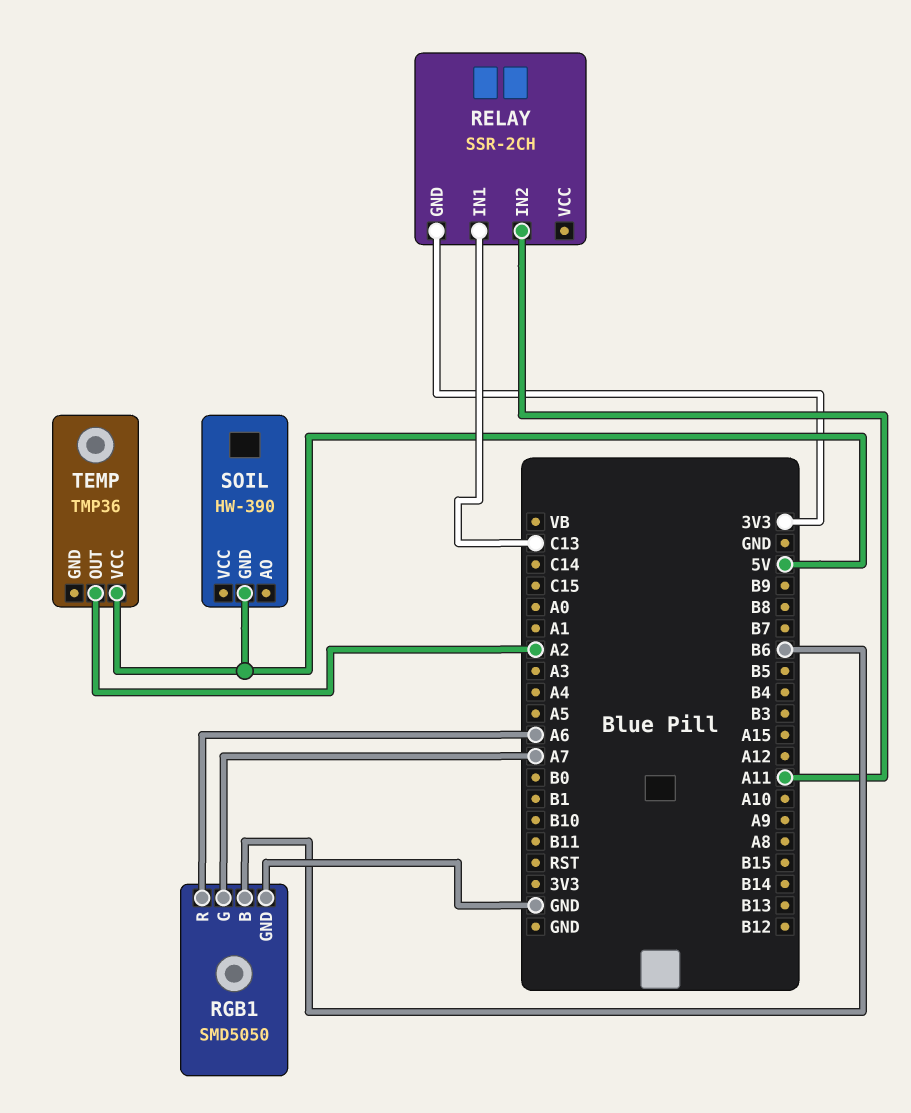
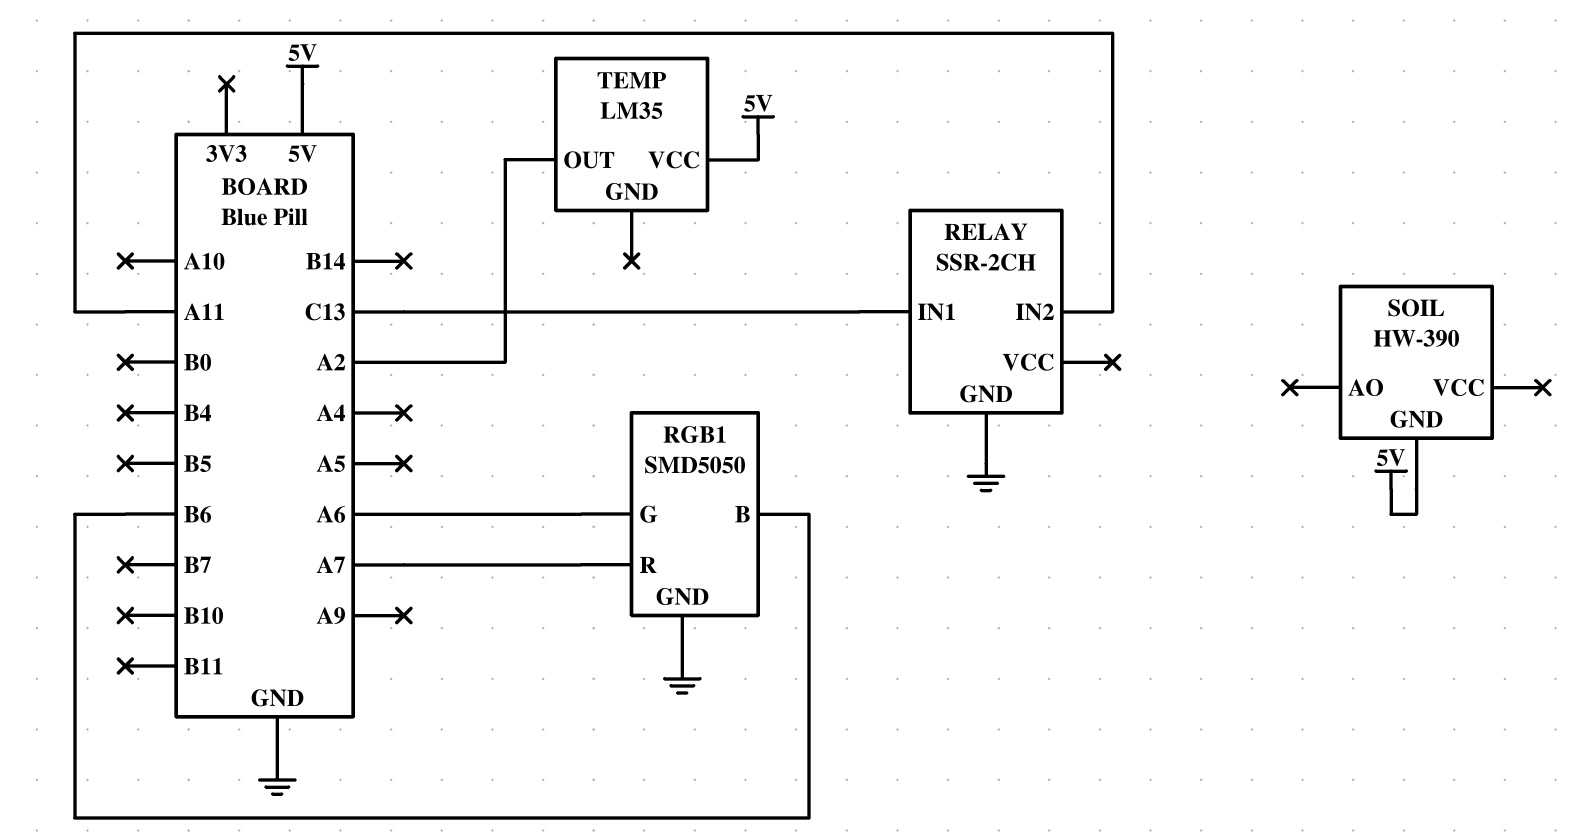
RELAY pin GND: 3V3 -> GND
RGB1 pin G: A7 -> A6
RGB1 pin R: A6 -> A7
TEMP: TMP36 -> LM35

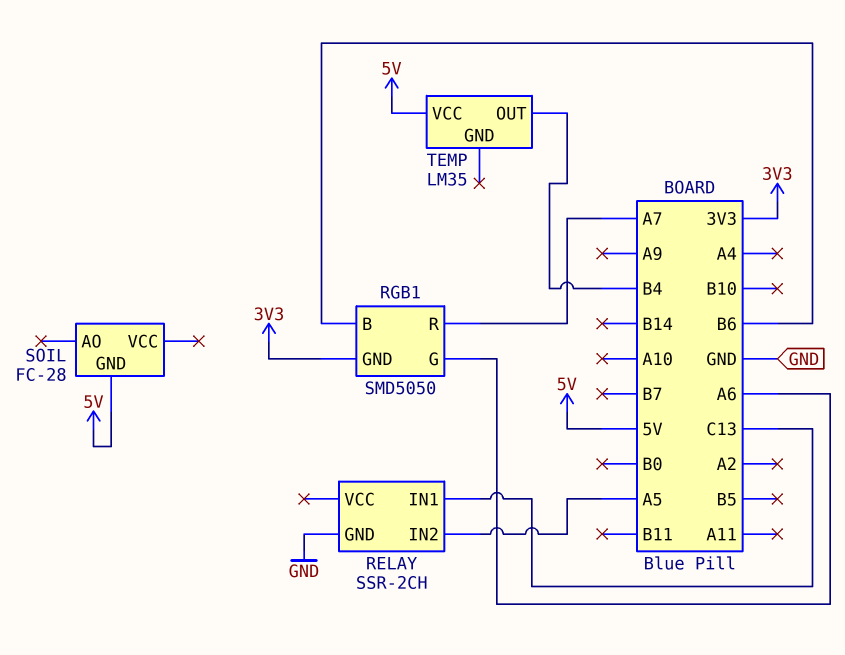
RELAY pin IN2: A11 -> A5
RGB1 pin GND: GND -> 3V3
SOIL: HW-390 -> FC-28
TEMP pin OUT: A2 -> B4

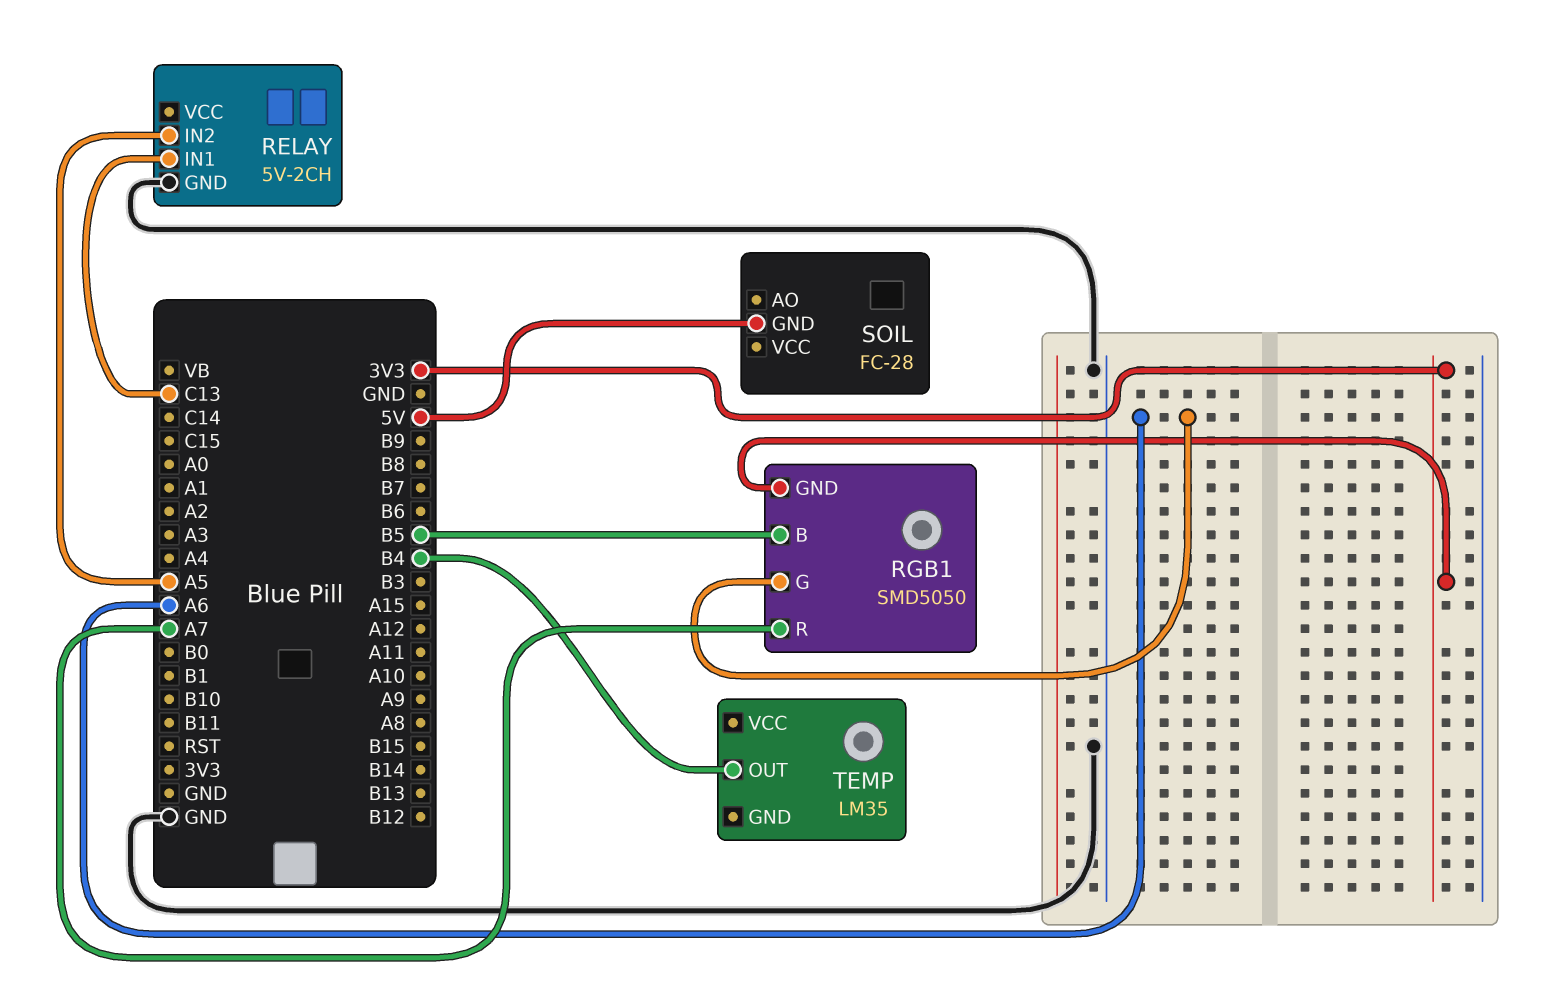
RELAY: SSR-2CH -> 5V-2CH
RGB1 pin B: B6 -> B5
TEMP pin VCC: 5V -> none

